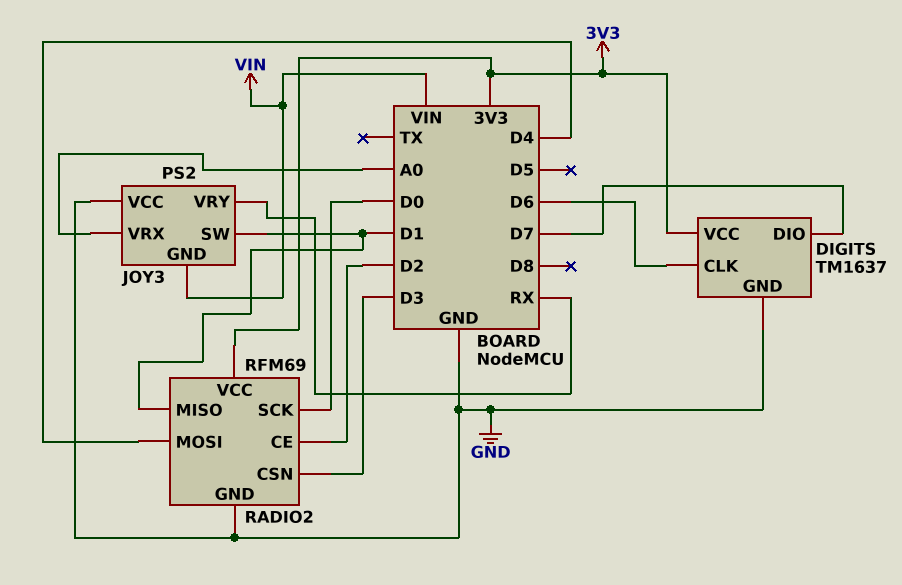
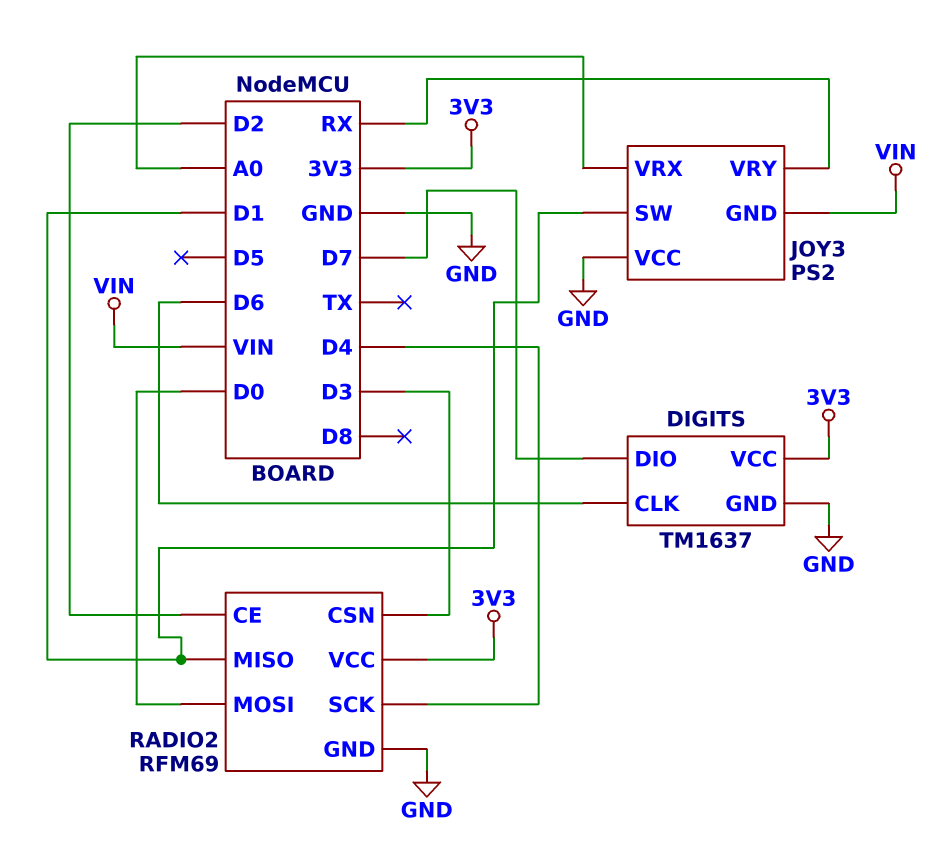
RADIO2 pin MOSI: D4 -> D0
RADIO2 pin SCK: D0 -> D4

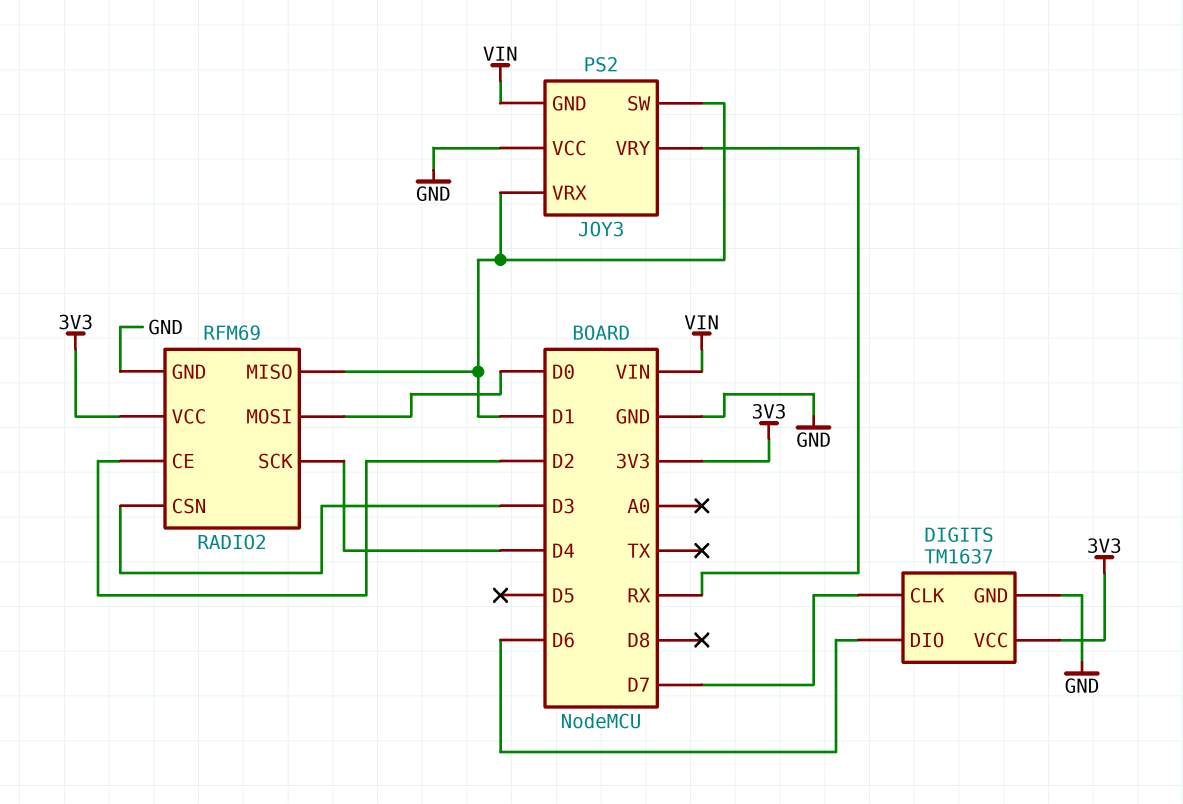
DIGITS pin CLK: D6 -> D7
DIGITS pin DIO: D7 -> D6
JOY3 pin VRX: A0 -> D1

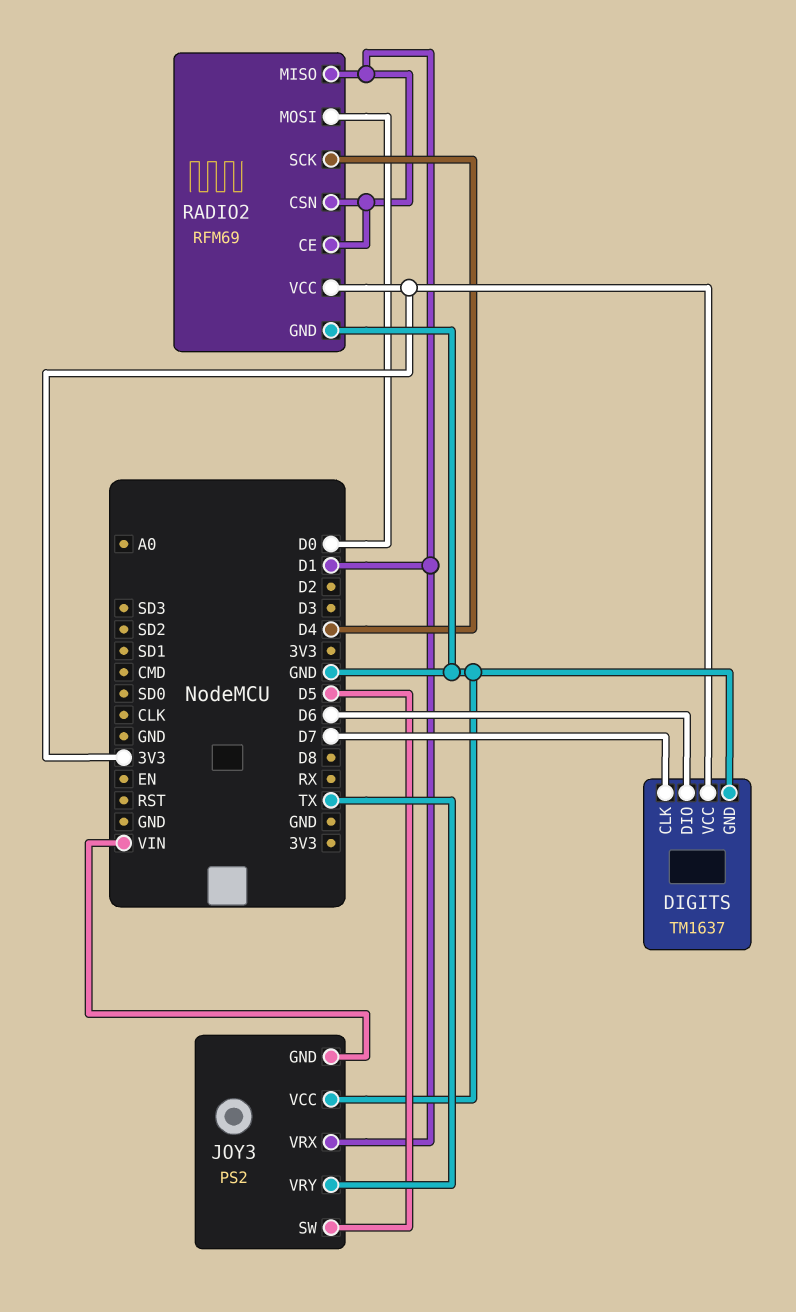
JOY3 pin SW: D1 -> D5
JOY3 pin VRY: RX -> TX
RADIO2 pin CE: D2 -> D1
RADIO2 pin CSN: D3 -> D1

